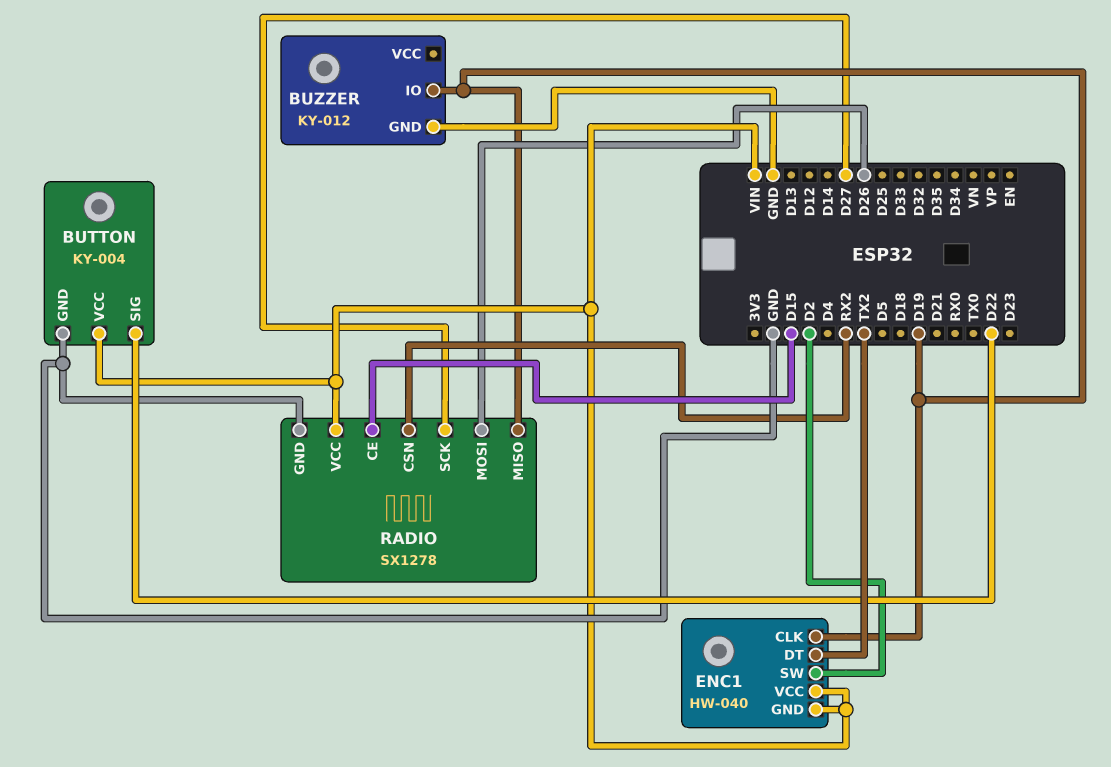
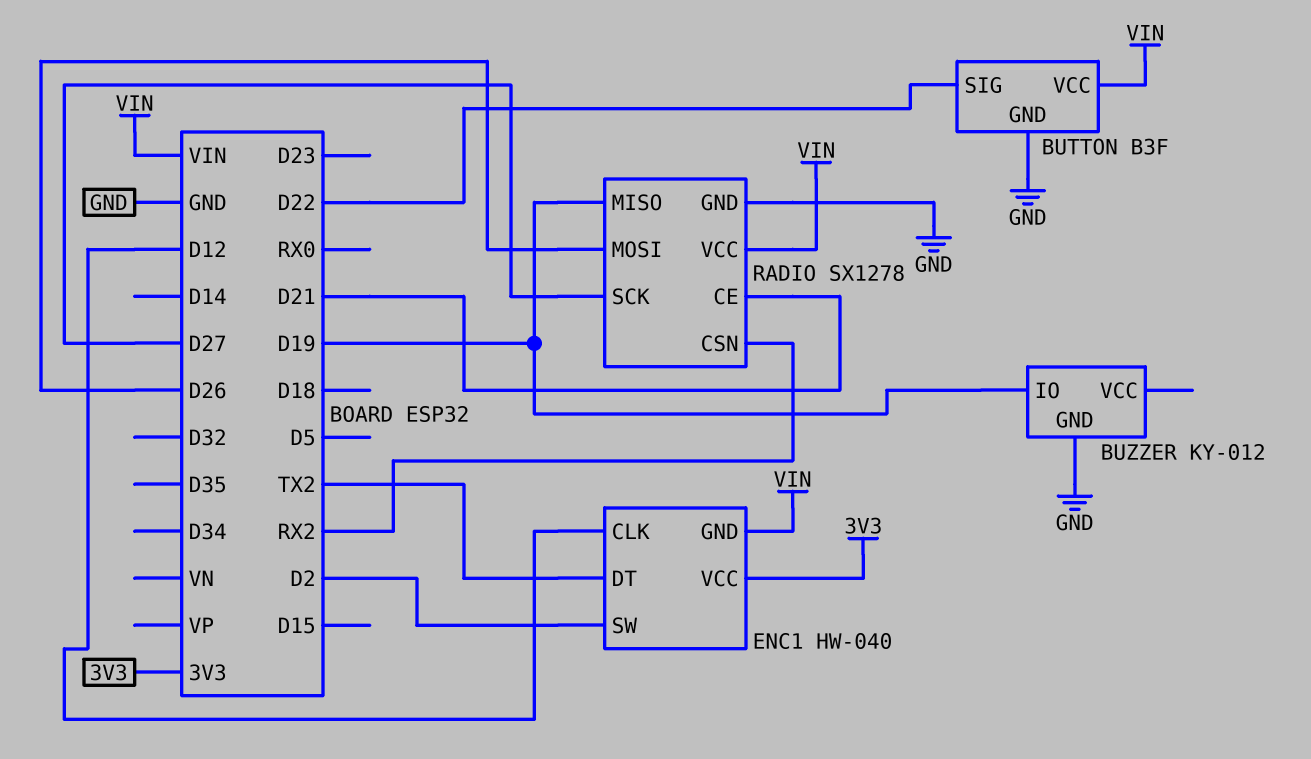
BUTTON: KY-004 -> B3F
ENC1 pin CLK: D19 -> D12
ENC1 pin VCC: VIN -> 3V3
RADIO pin CE: D15 -> D21

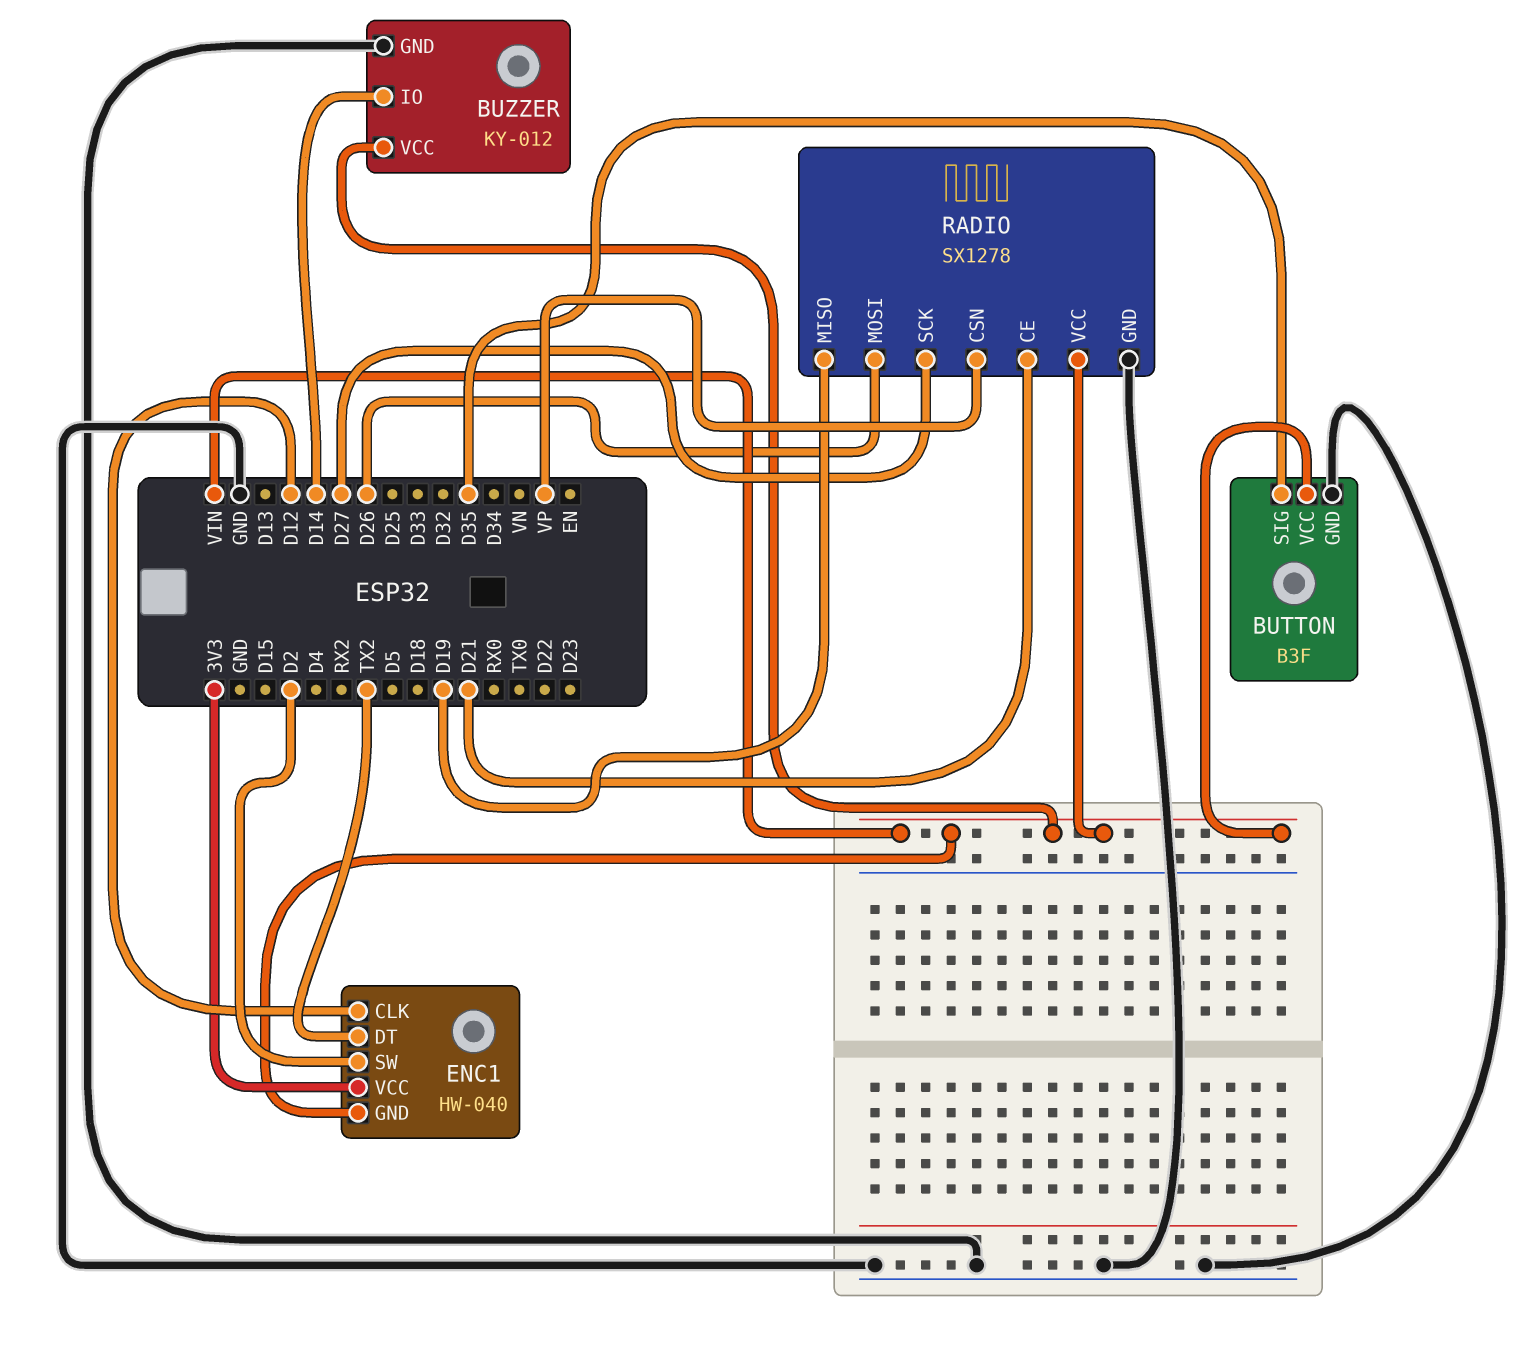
BUTTON pin SIG: D22 -> D35
BUZZER pin IO: D19 -> D14
BUZZER pin VCC: none -> VIN
RADIO pin CSN: RX2 -> VP

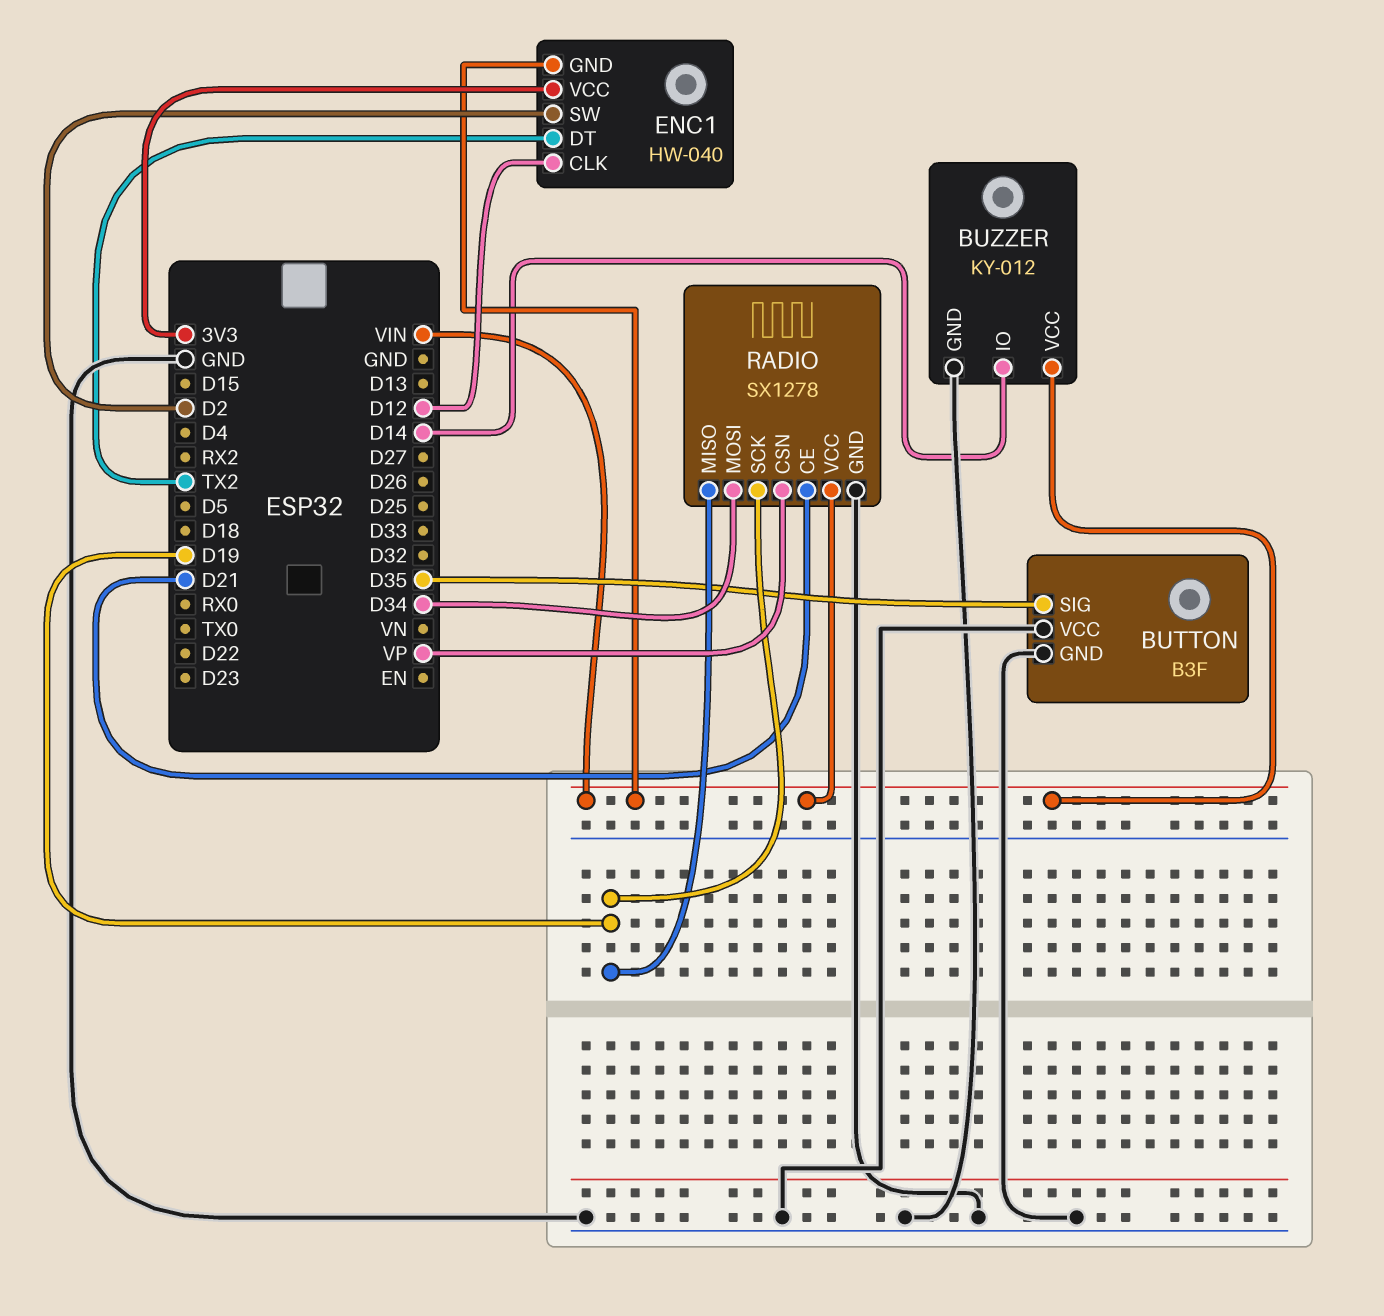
BUTTON pin VCC: VIN -> GND
RADIO pin MOSI: D26 -> D34
RADIO pin SCK: D27 -> D19

